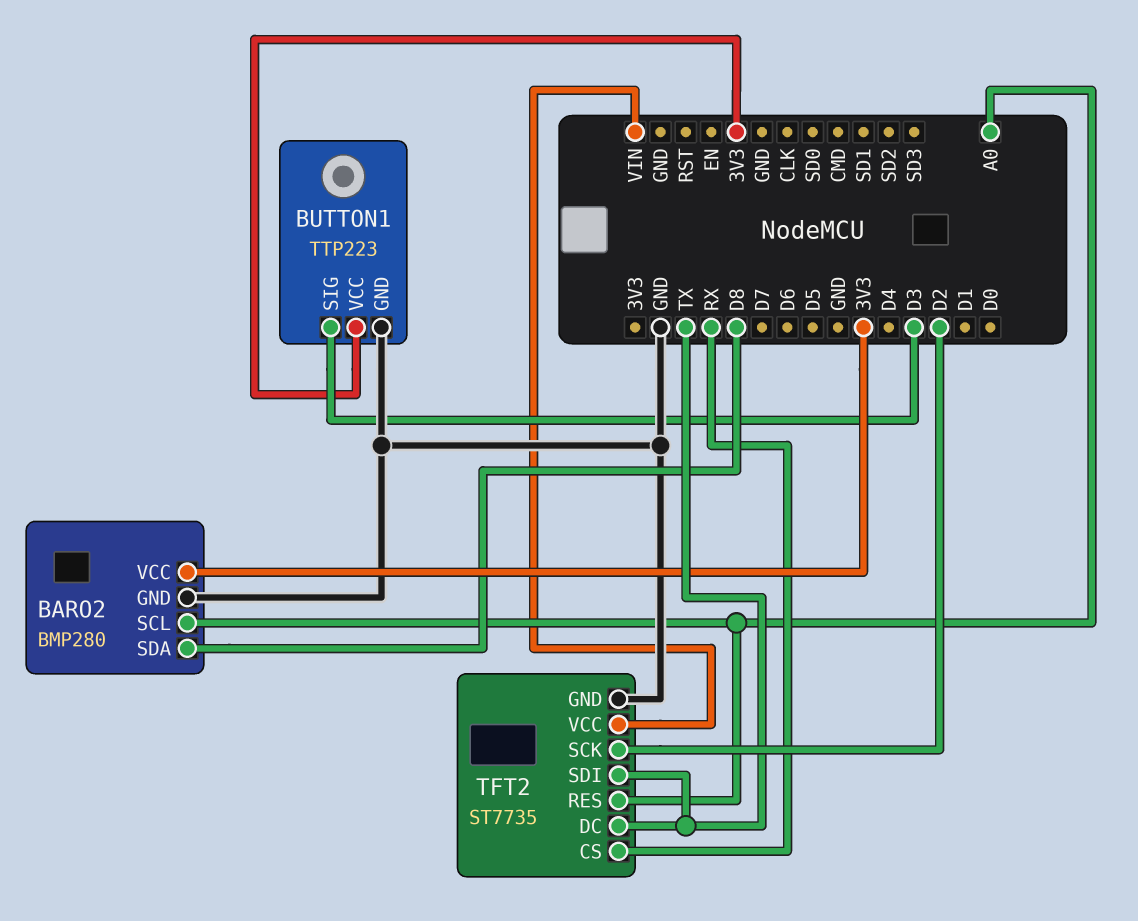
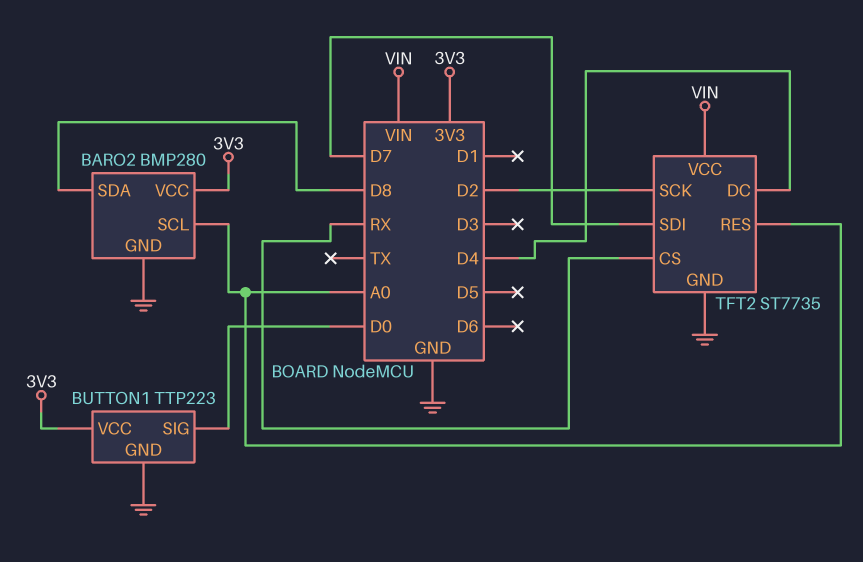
BUTTON1 pin SIG: D3 -> D0
TFT2 pin DC: TX -> D4
TFT2 pin SDI: TX -> D7

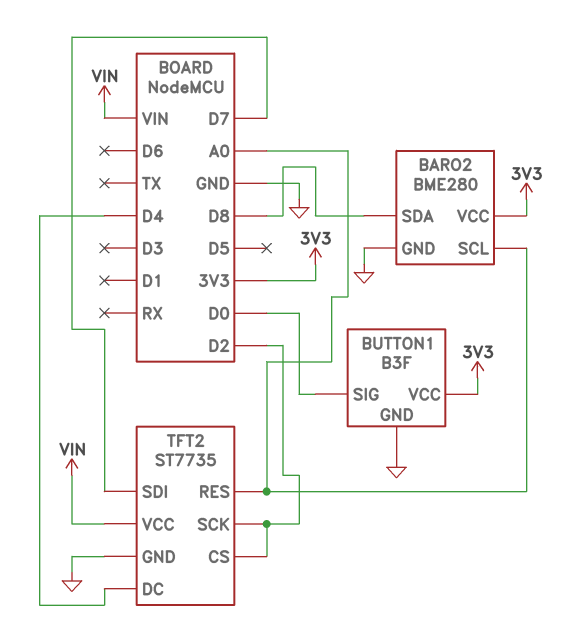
BARO2: BMP280 -> BME280
BUTTON1: TTP223 -> B3F
TFT2 pin CS: RX -> D2

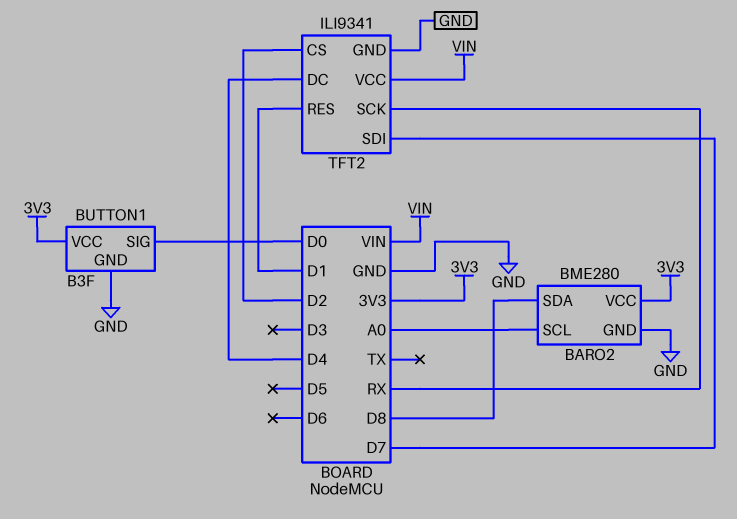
TFT2: ST7735 -> ILI9341
TFT2 pin RES: A0 -> D1
TFT2 pin SCK: D2 -> RX

